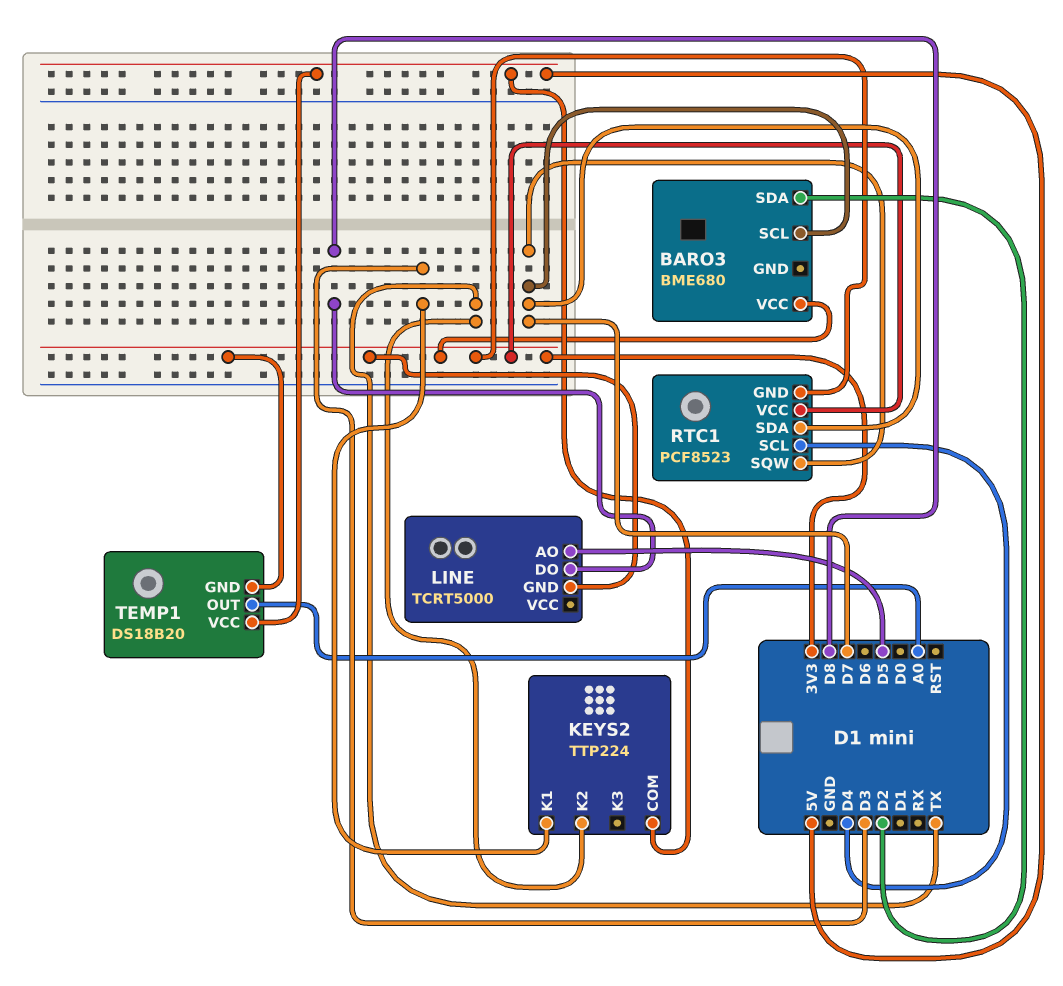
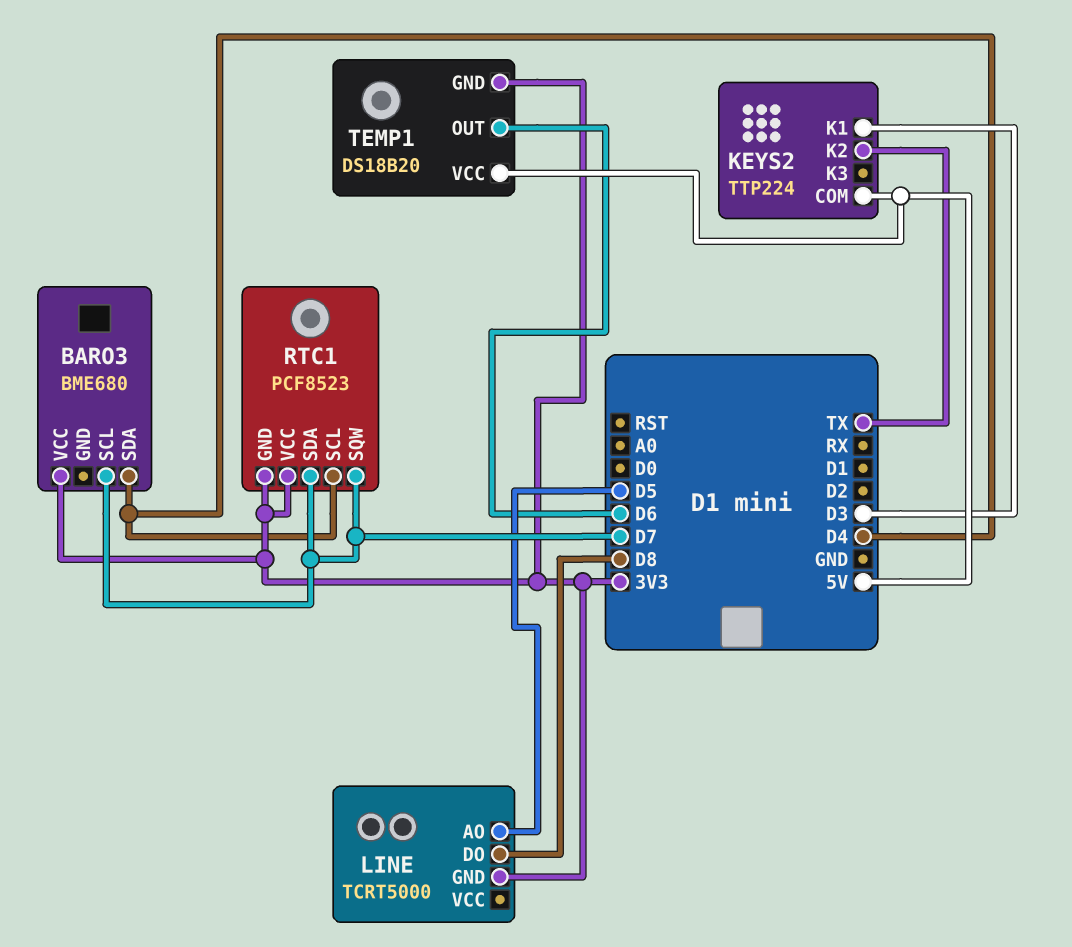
BARO3 pin SDA: D2 -> D4
TEMP1 pin OUT: A0 -> D6

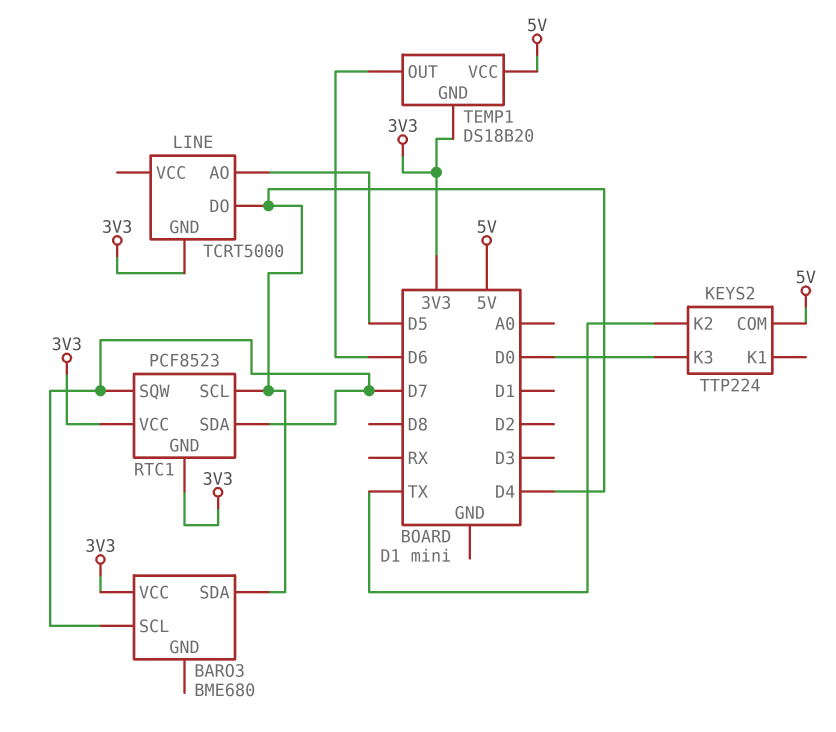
KEYS2 pin K1: D3 -> none
KEYS2 pin K3: none -> D0
LINE pin DO: D8 -> D4

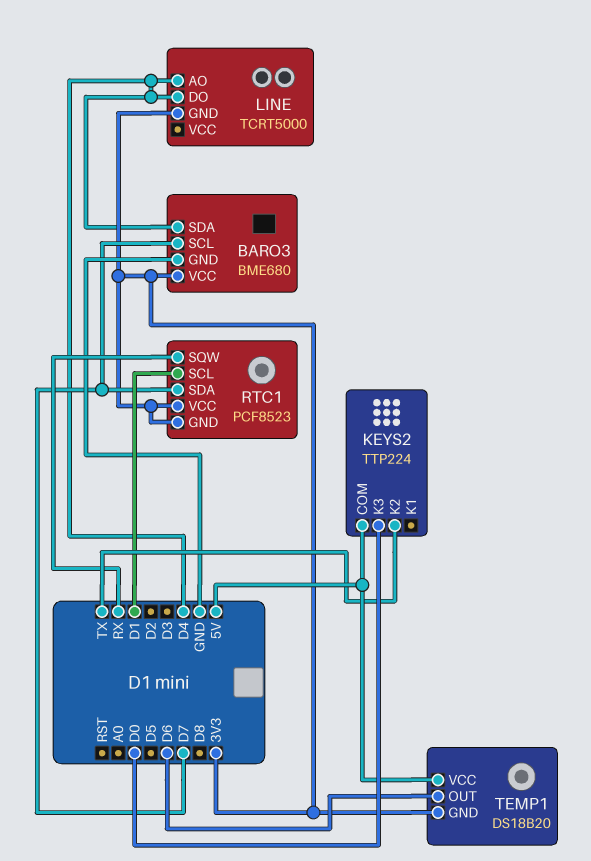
BARO3 pin GND: none -> GND
LINE pin AO: D5 -> D4
RTC1 pin SCL: D4 -> D1
RTC1 pin SQW: D7 -> RX

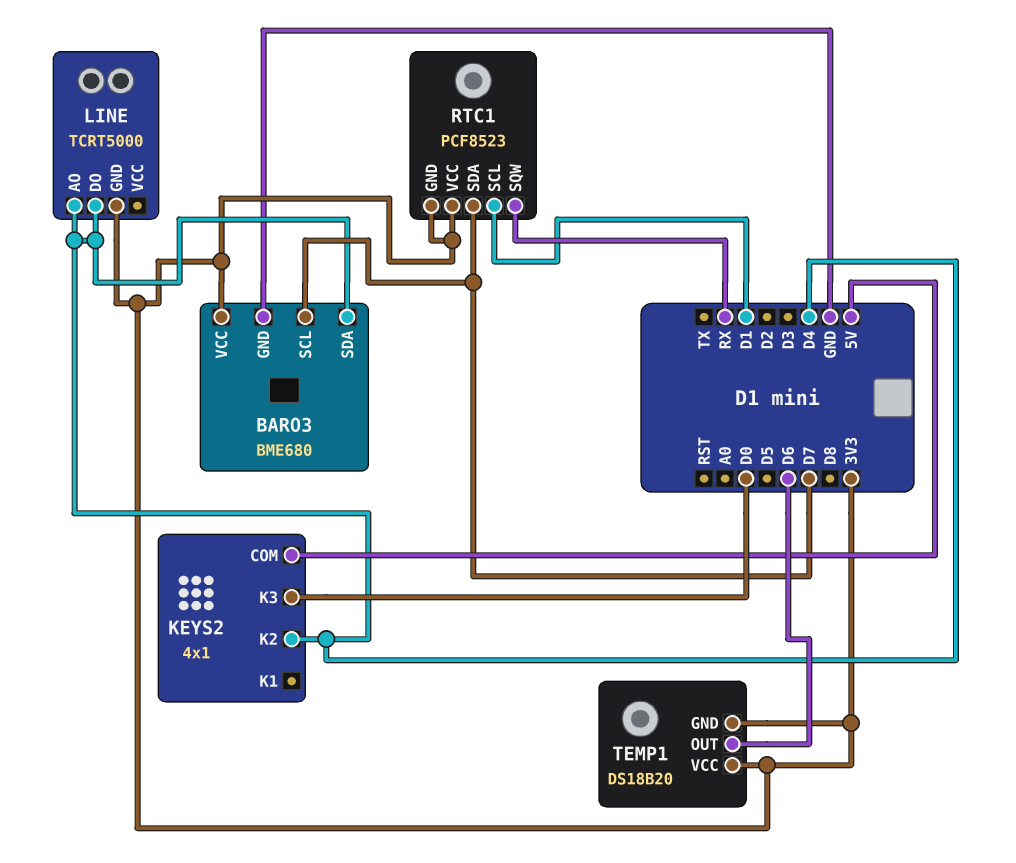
KEYS2: TTP224 -> 4x1
KEYS2 pin K2: TX -> D4
TEMP1 pin VCC: 5V -> 3V3

